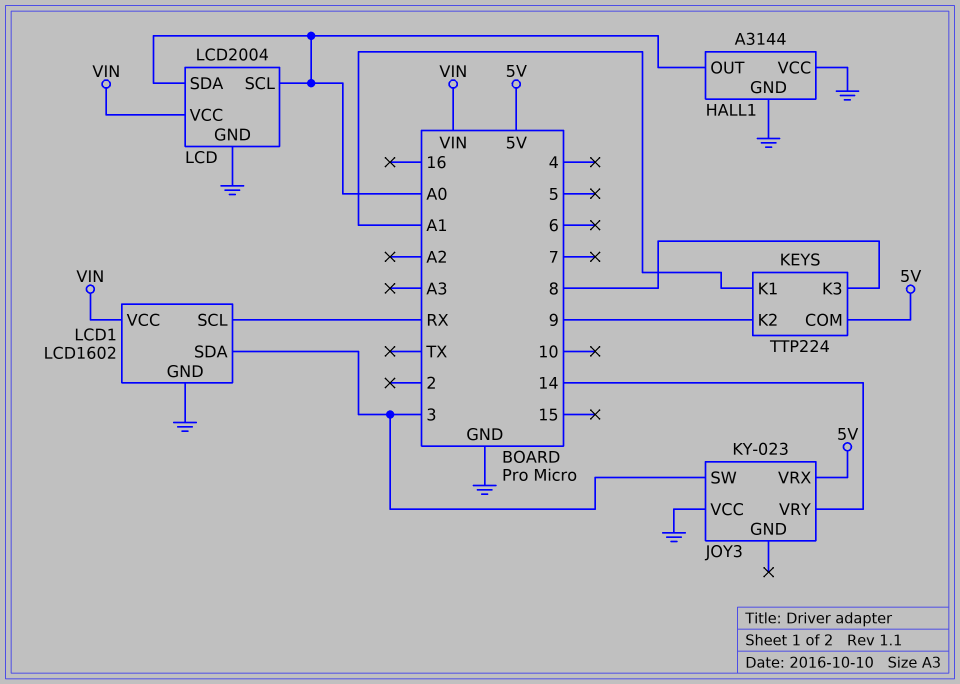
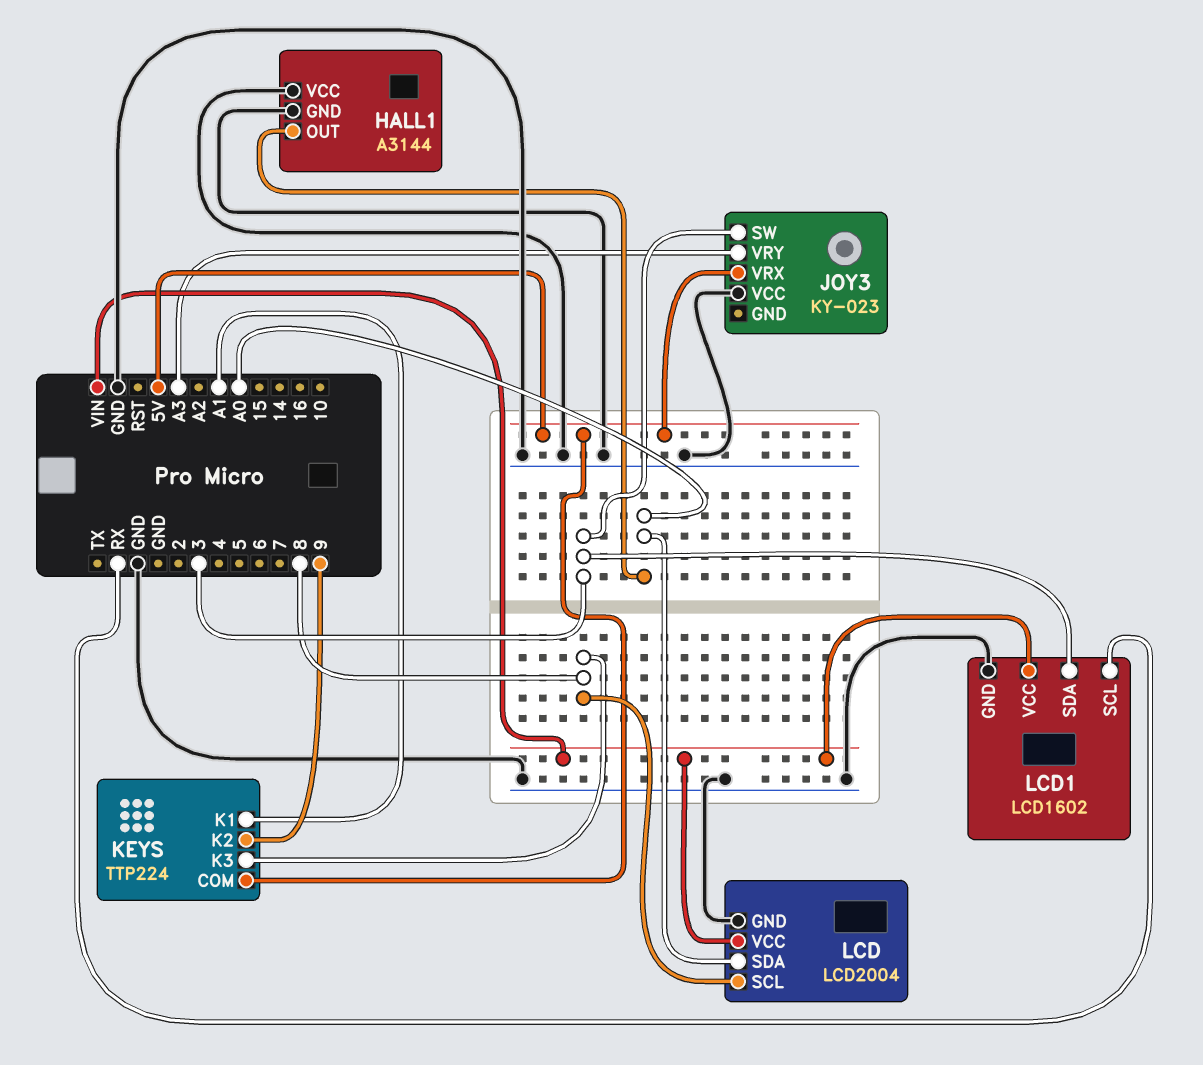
JOY3 pin VRY: 14 -> A3
LCD pin SCL: A0 -> 8

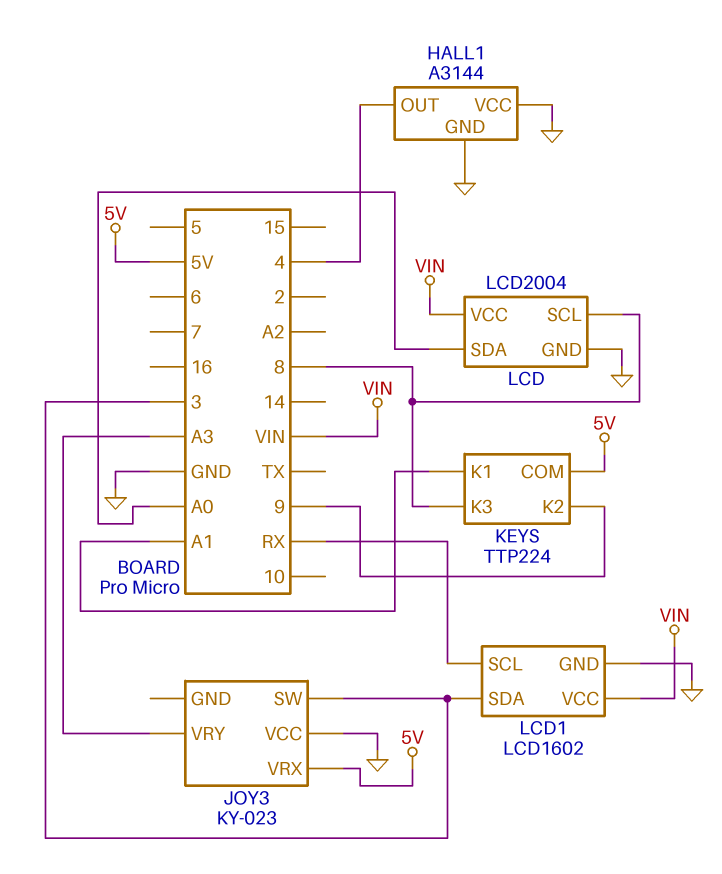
HALL1 pin OUT: A0 -> 4

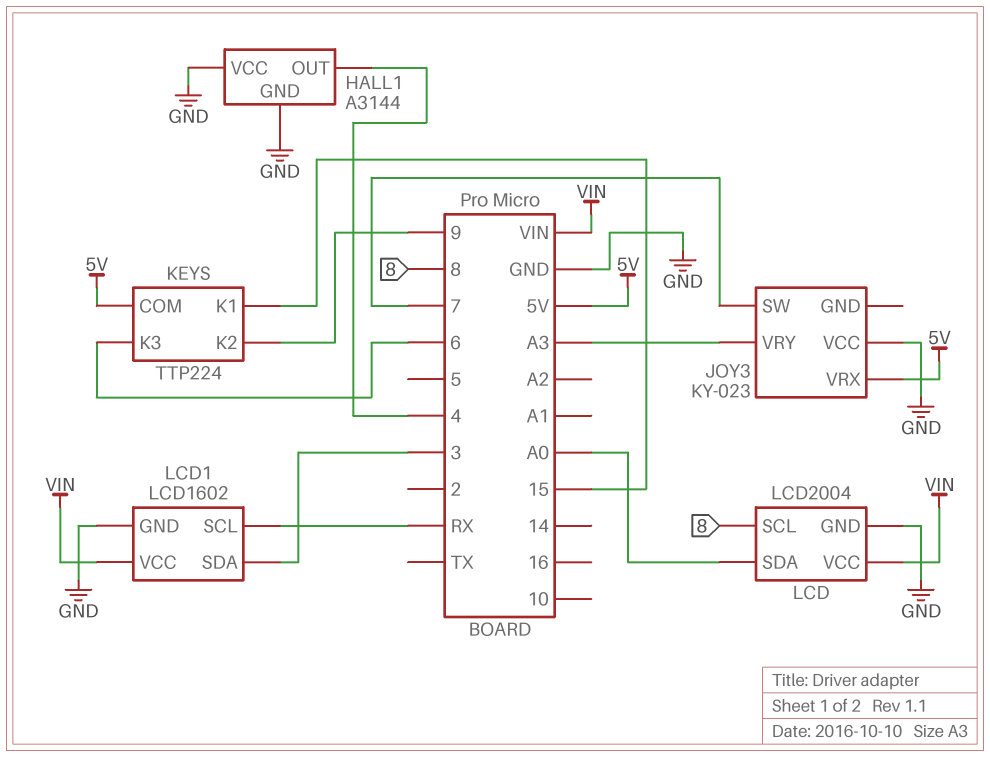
JOY3 pin SW: 3 -> 7
KEYS pin K1: A1 -> 15
KEYS pin K3: 8 -> 6

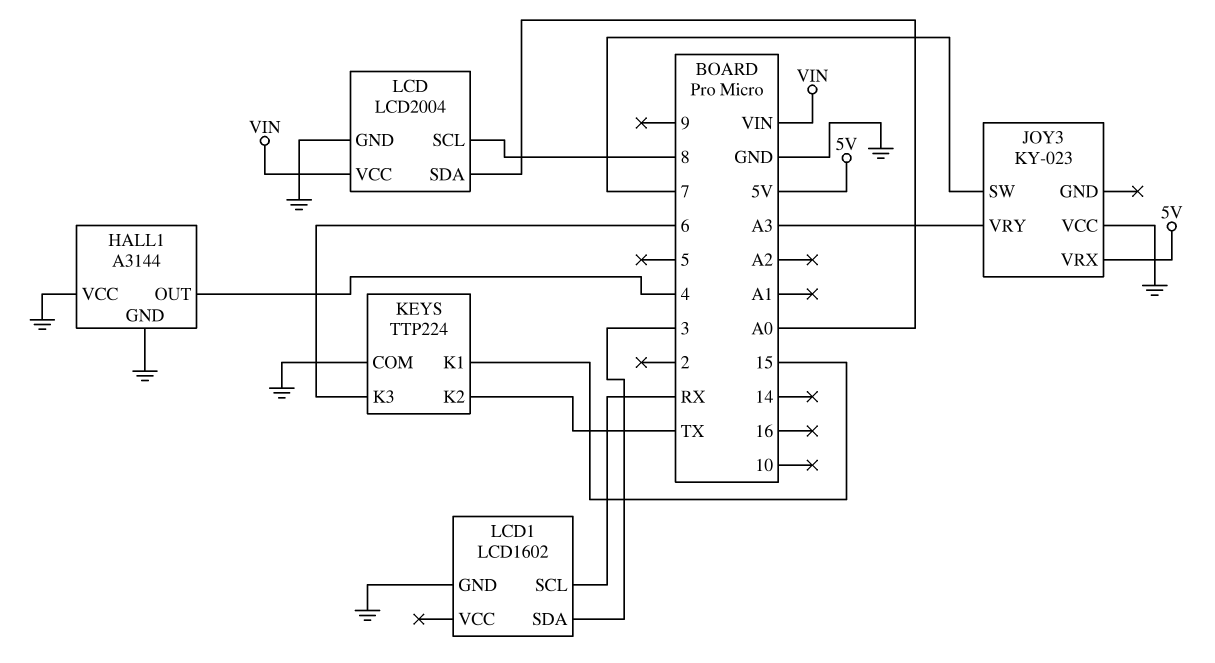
KEYS pin COM: 5V -> GND
KEYS pin K2: 9 -> TX
LCD1 pin VCC: VIN -> none

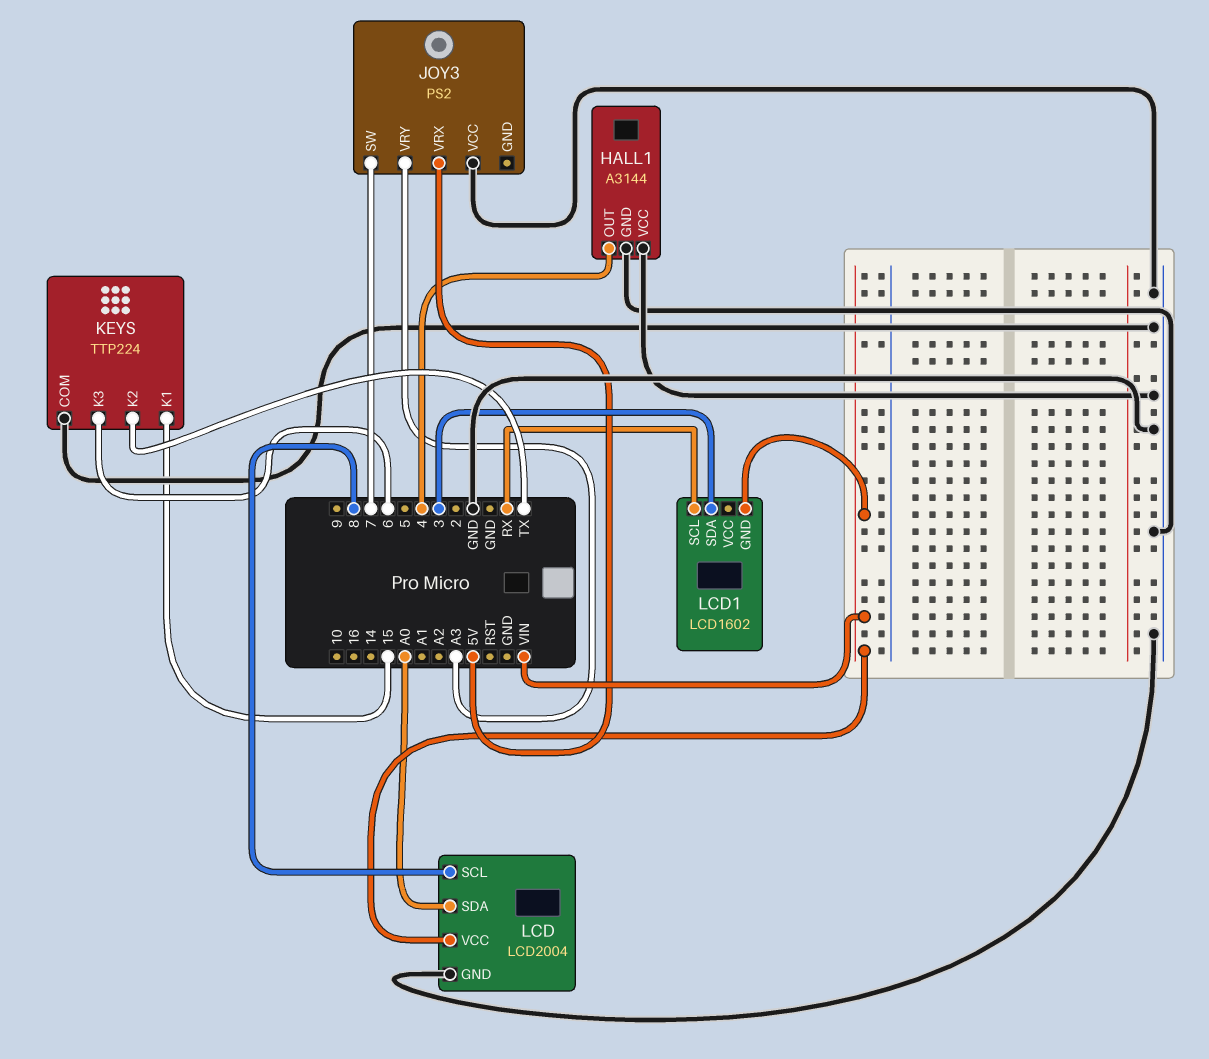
JOY3: KY-023 -> PS2
LCD1 pin GND: GND -> VIN

